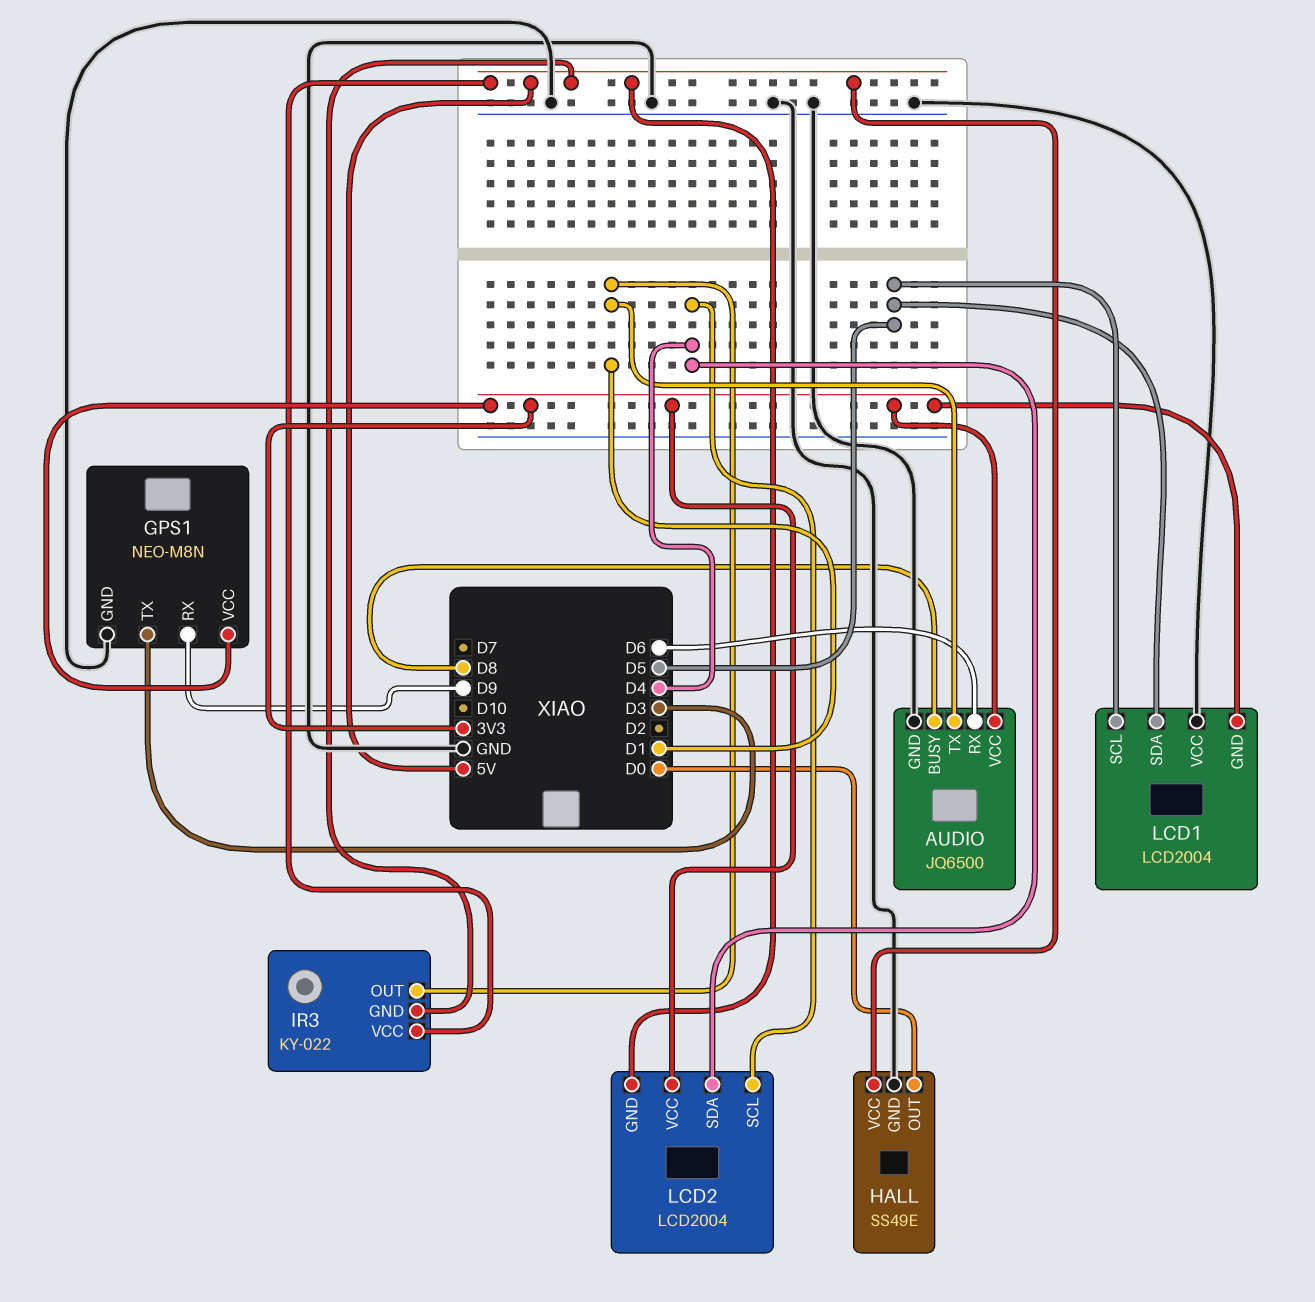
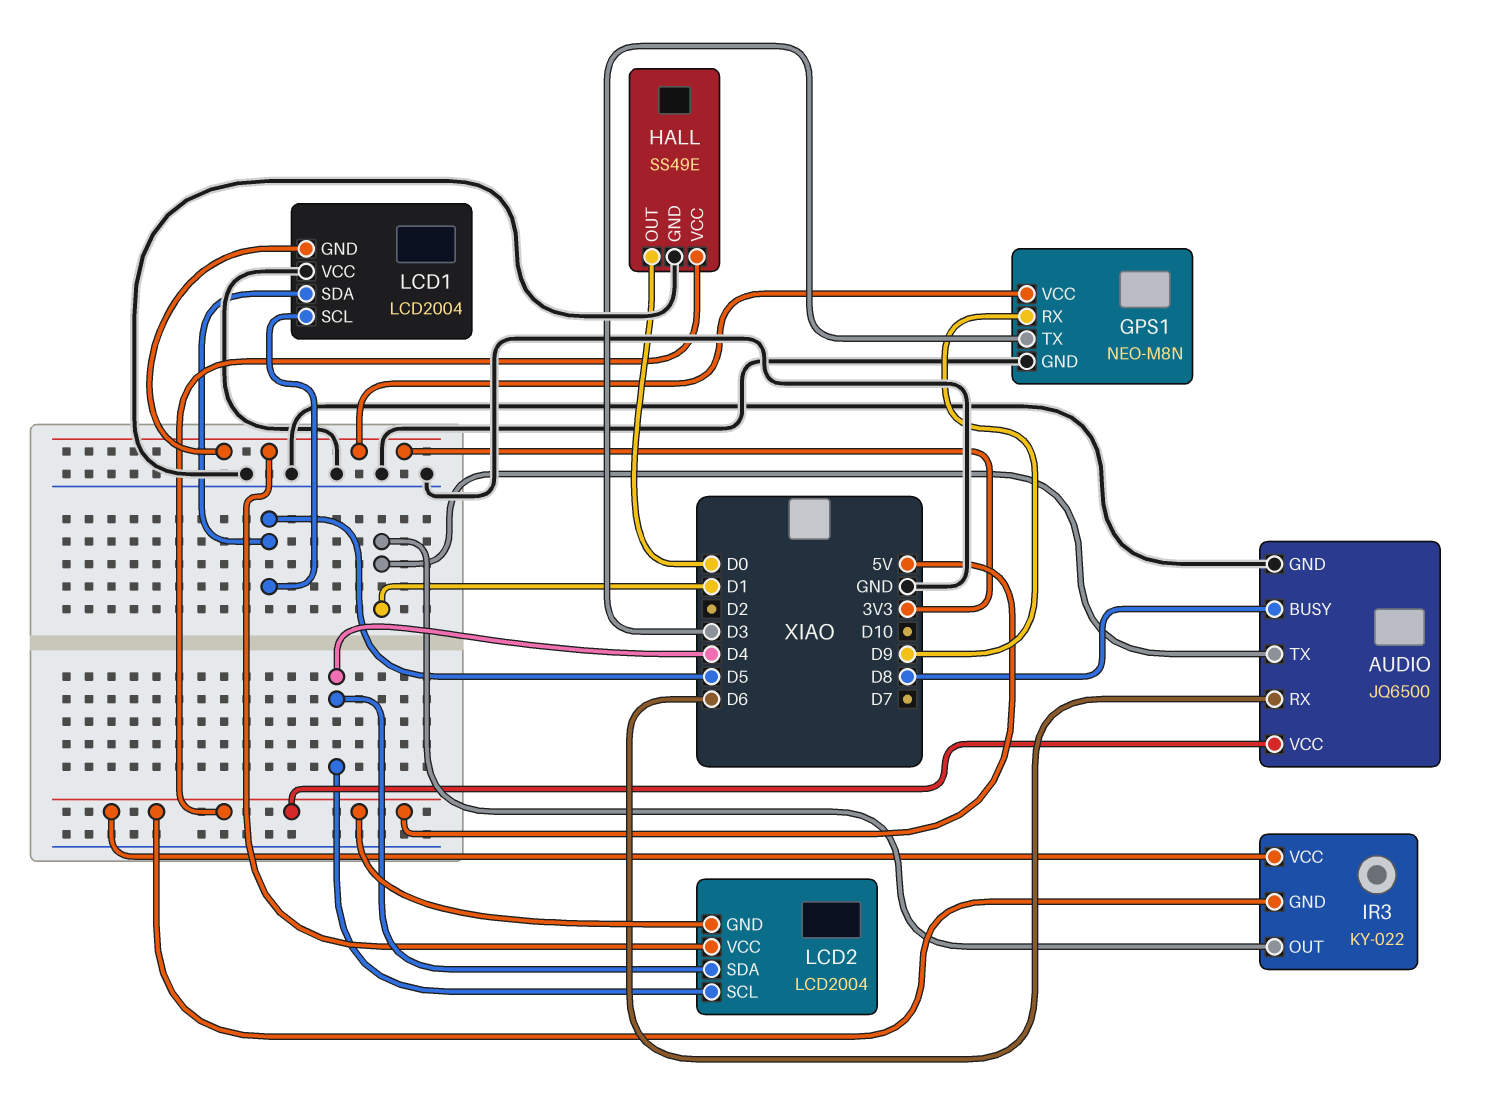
AUDIO pin VCC: 3V3 -> 5V

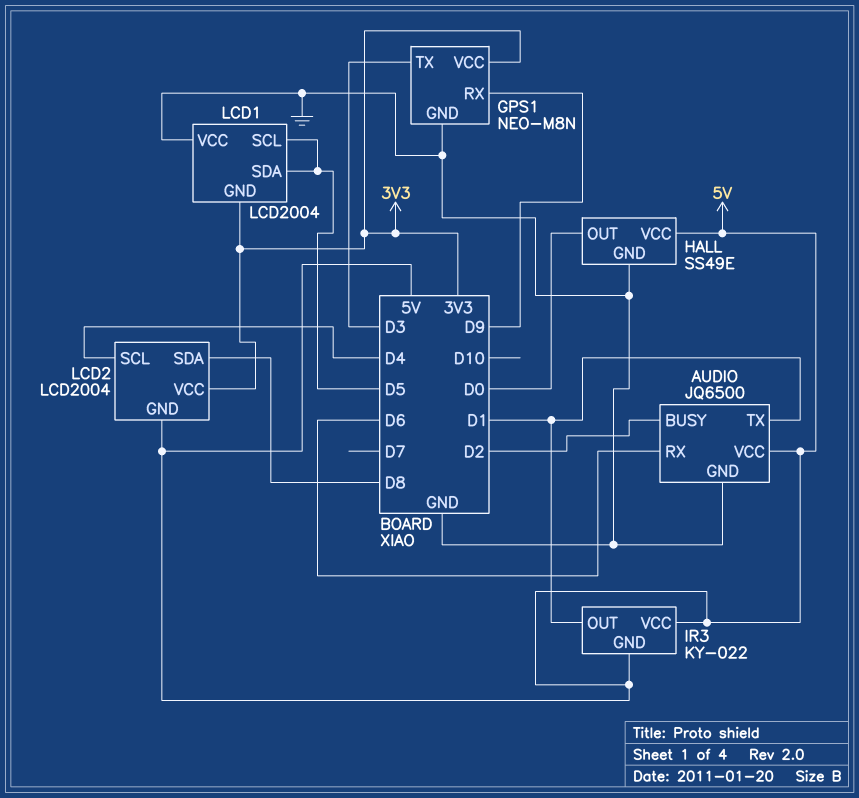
AUDIO pin BUSY: D8 -> D2
LCD2 pin SDA: D4 -> D8

